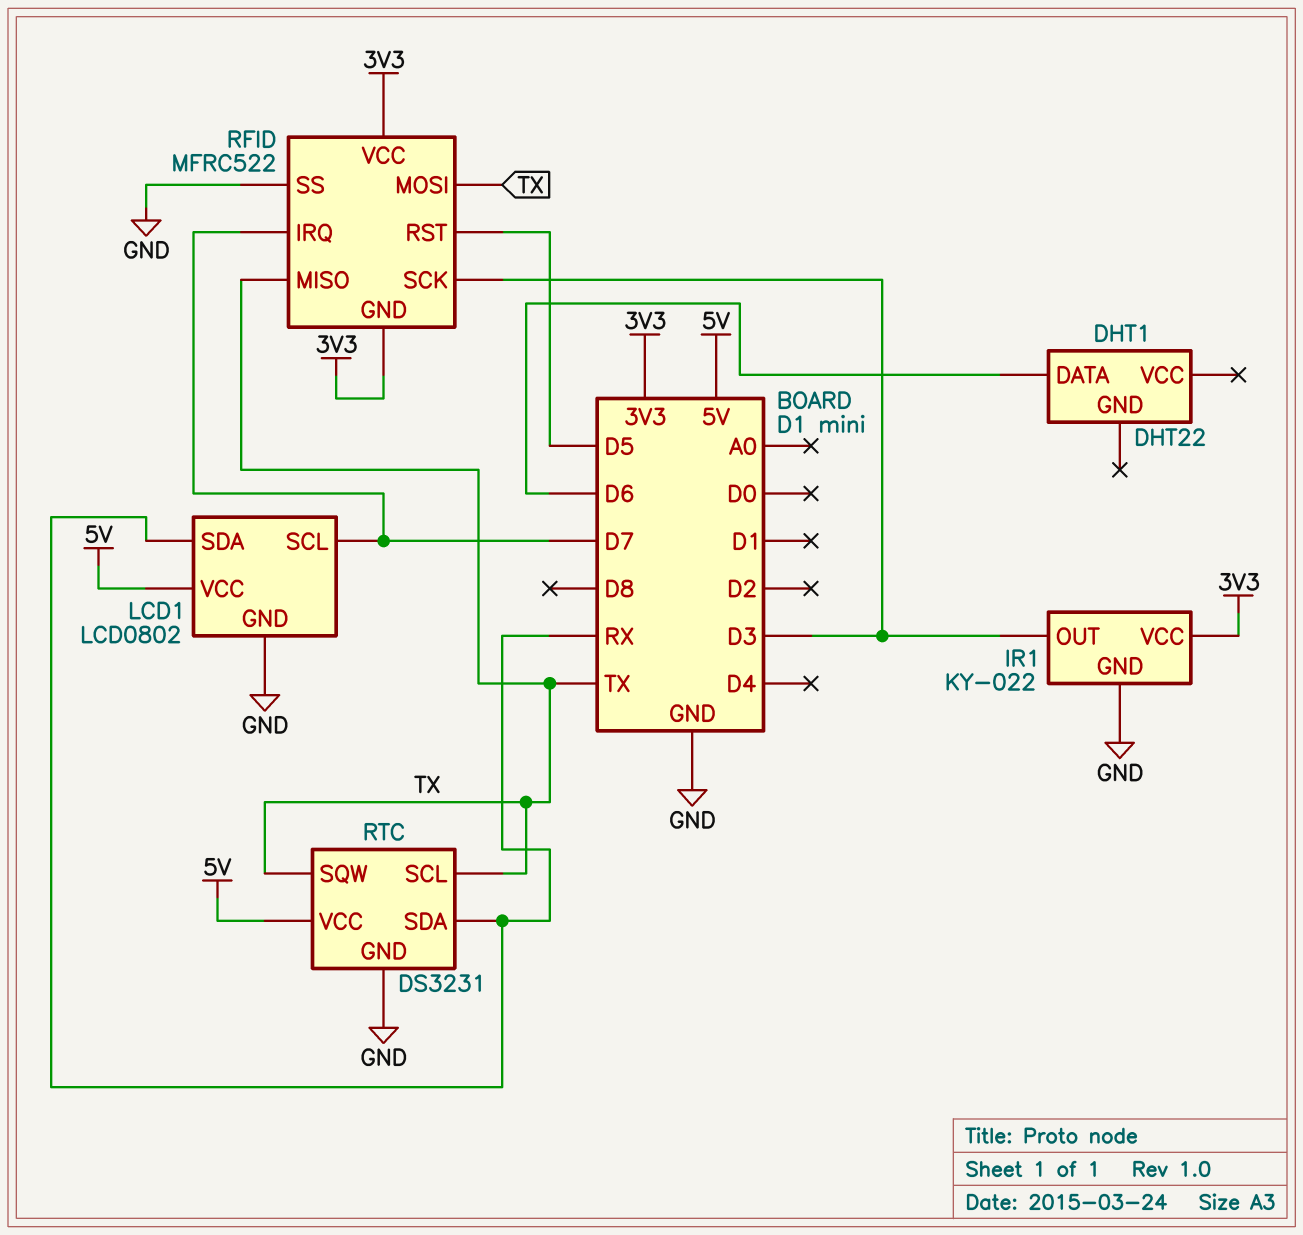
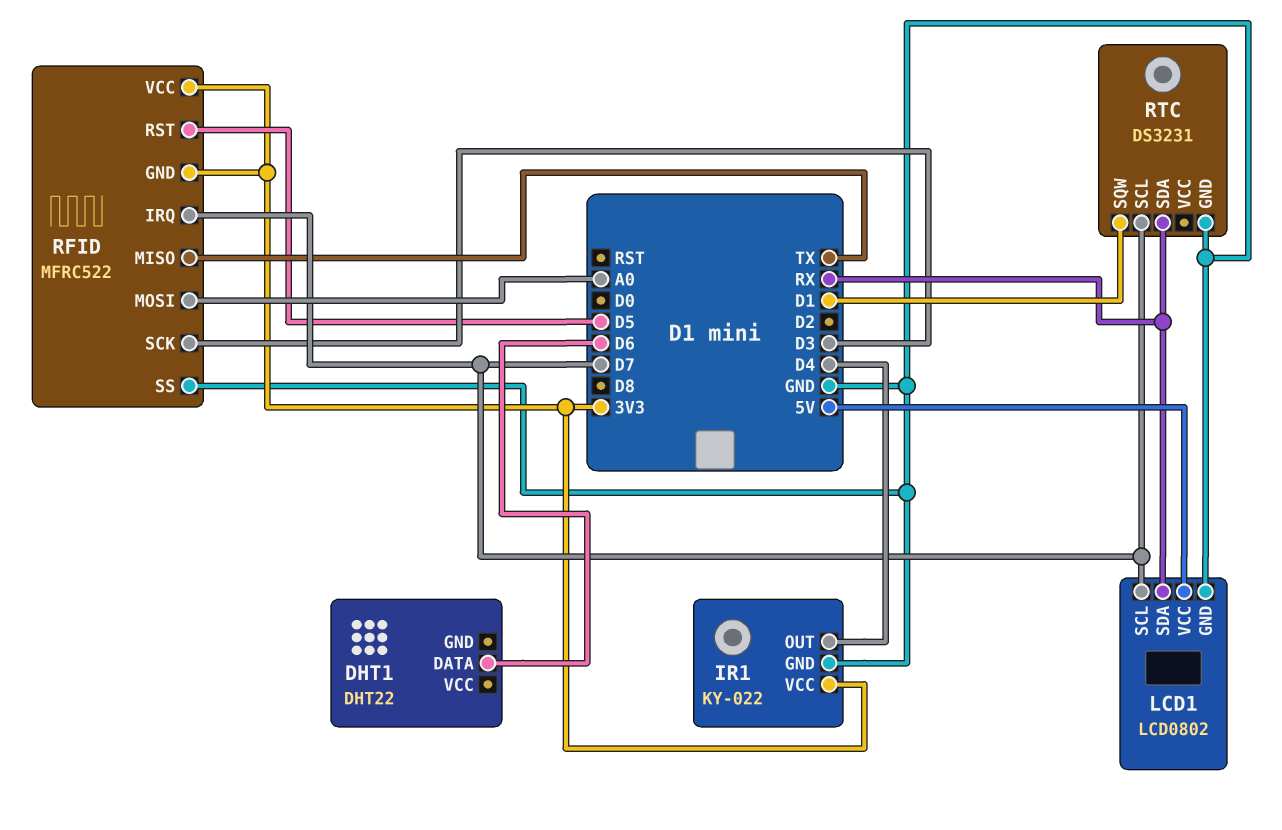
IR1 pin OUT: D3 -> D4
RFID pin MOSI: TX -> A0
RTC pin SCL: TX -> D7
RTC pin SQW: TX -> D1
RTC pin VCC: 5V -> none

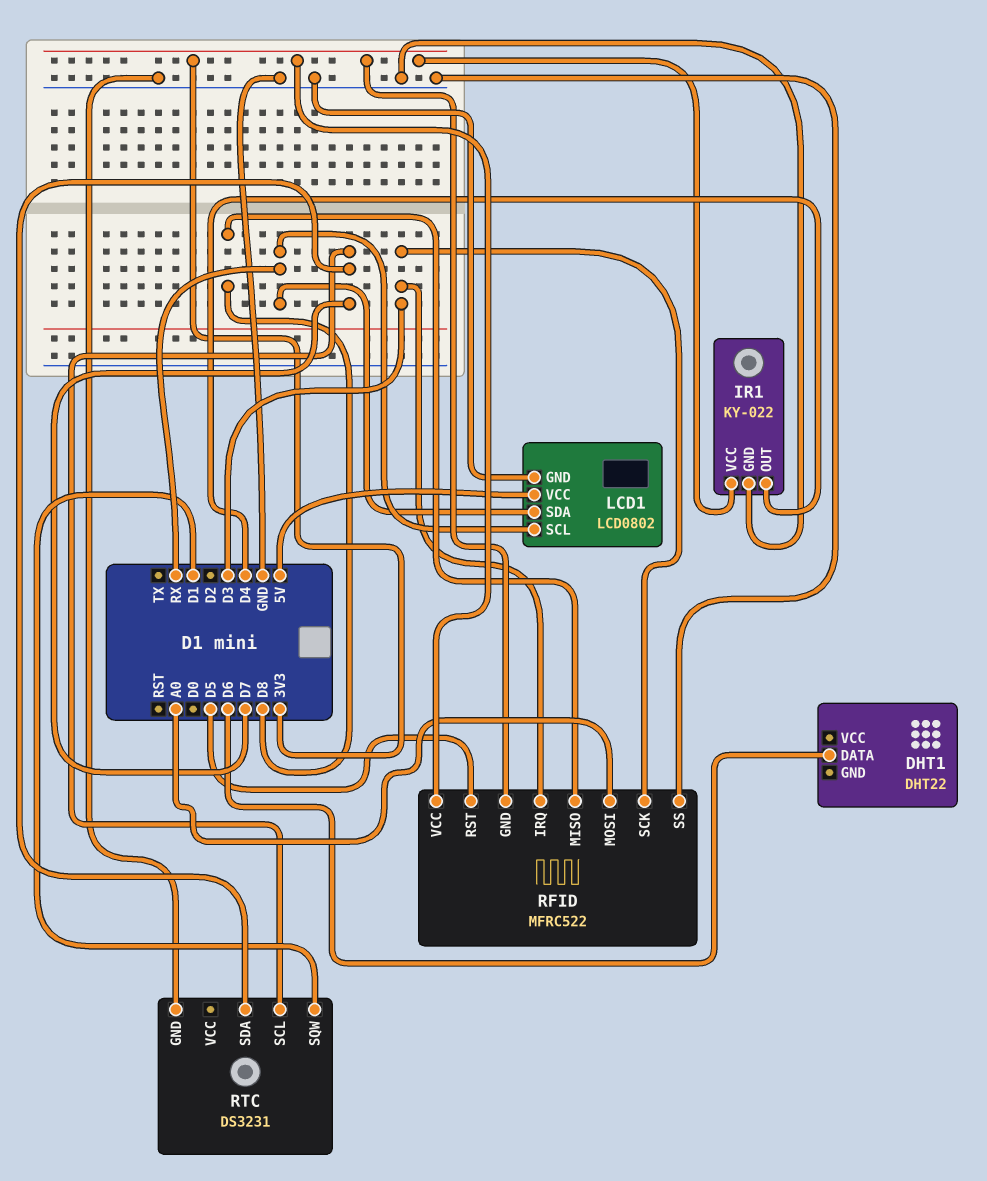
LCD1 pin SCL: D7 -> RX
RFID pin IRQ: D7 -> D3
RFID pin MISO: TX -> D8
RTC pin SDA: RX -> D7

